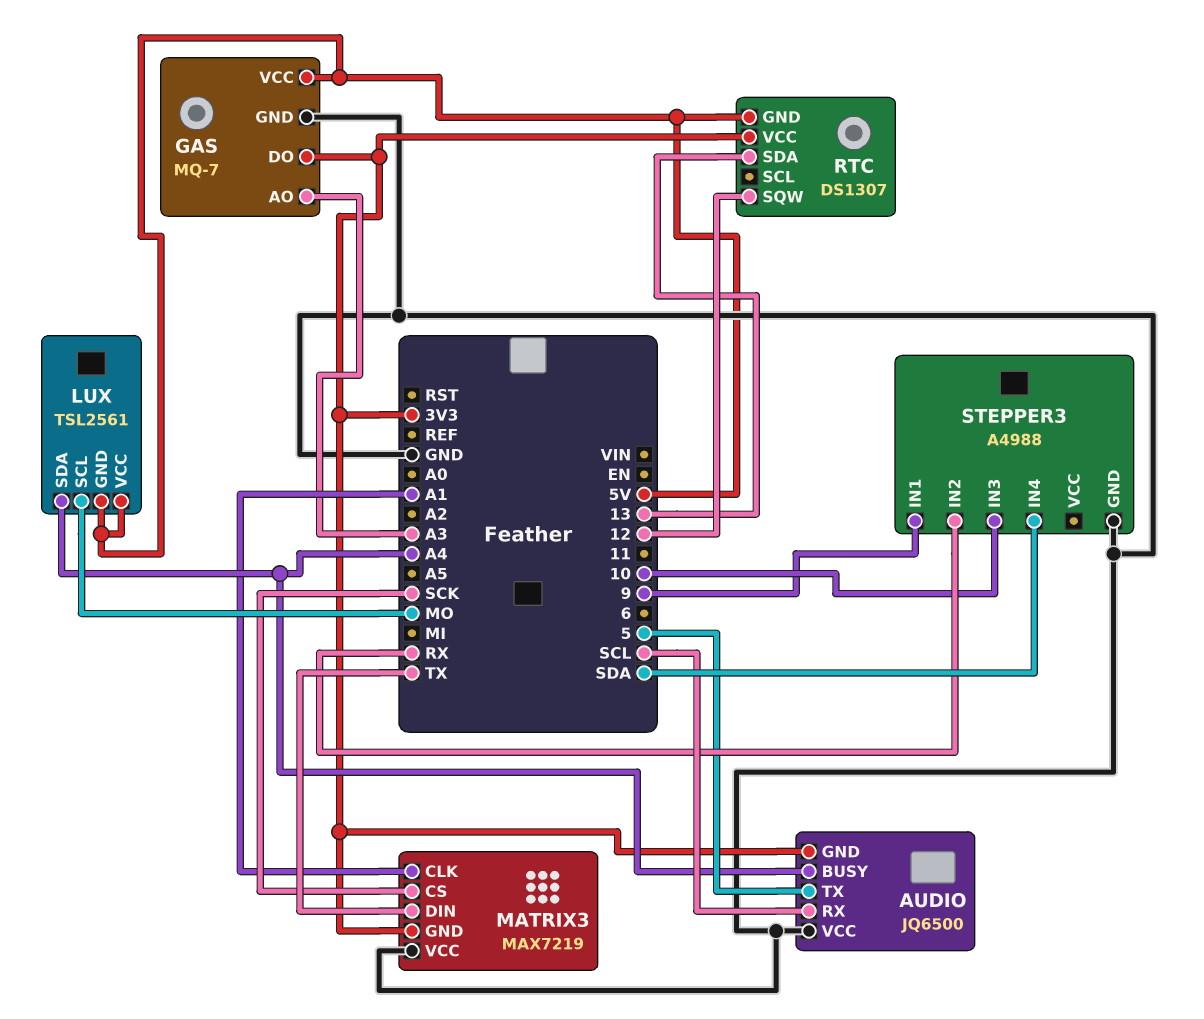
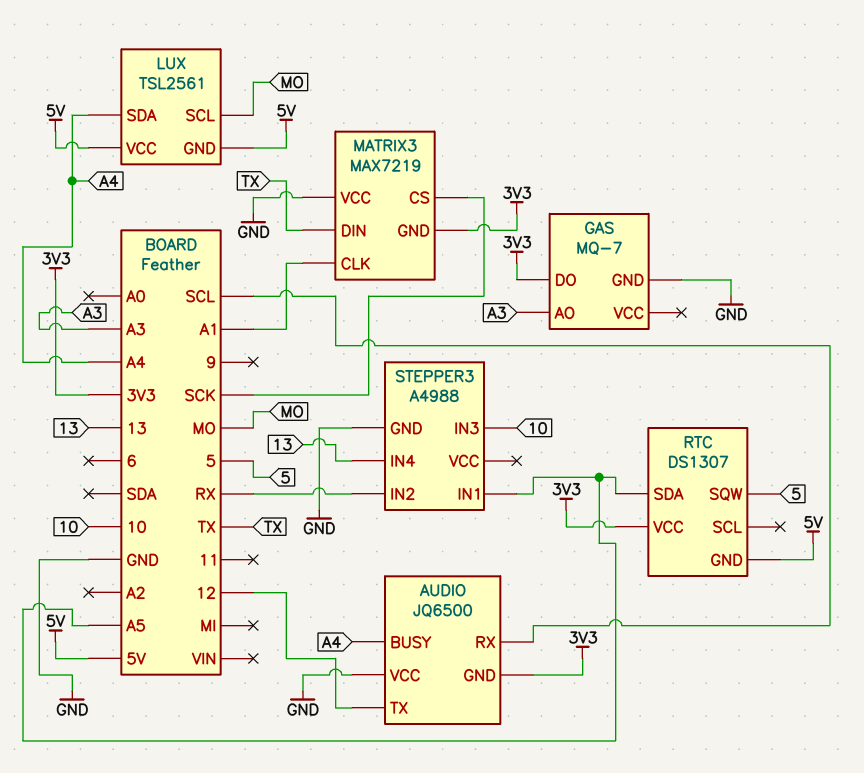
AUDIO pin TX: 5 -> 12
GAS pin VCC: 5V -> none
RTC pin SDA: 13 -> A5
RTC pin SQW: 12 -> 5
STEPPER3 pin IN1: 9 -> A5
STEPPER3 pin IN4: SDA -> 13

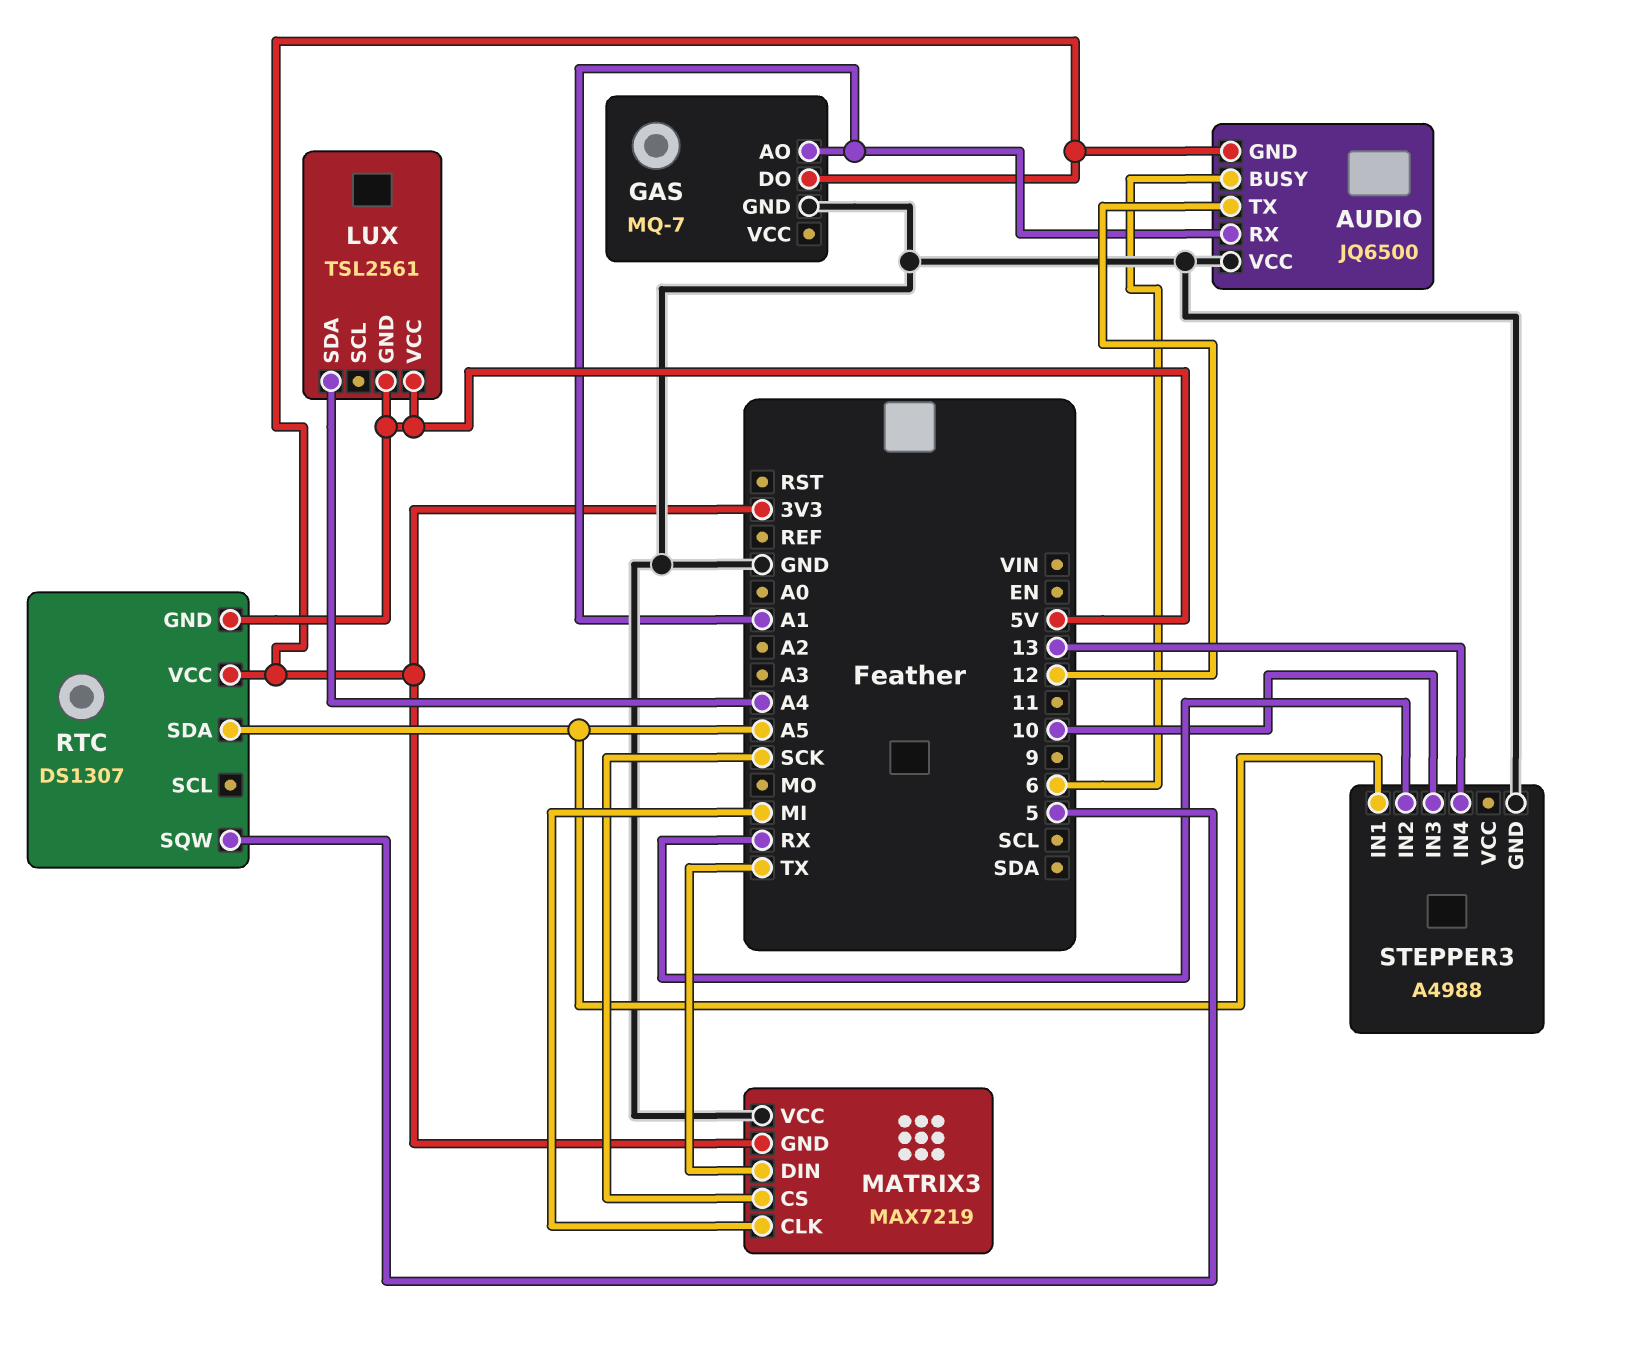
AUDIO pin BUSY: A4 -> 6
AUDIO pin RX: SCL -> A1
GAS pin AO: A3 -> A1
LUX pin SCL: MO -> none
MATRIX3 pin CLK: A1 -> MI

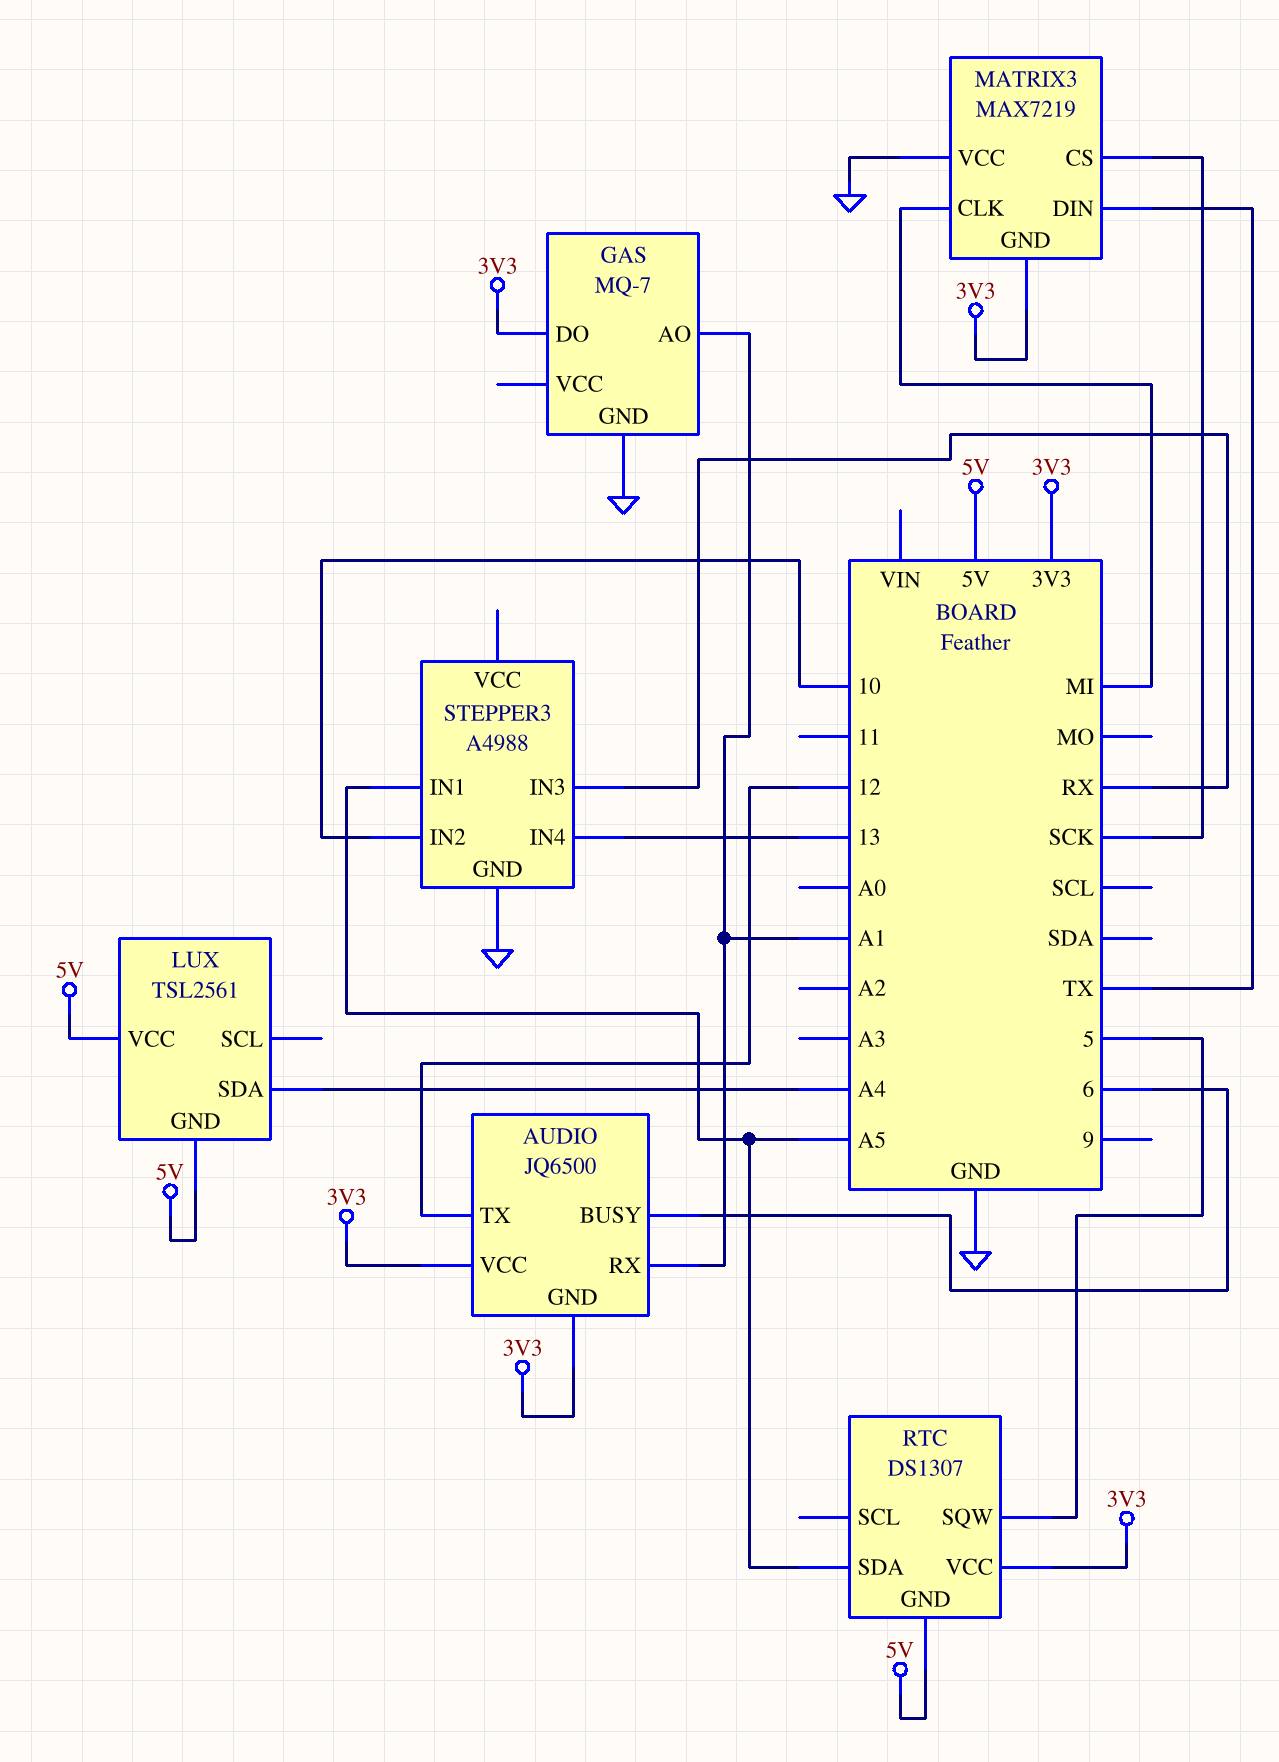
AUDIO pin VCC: GND -> 3V3
STEPPER3 pin IN2: RX -> 10
STEPPER3 pin IN3: 10 -> RX

